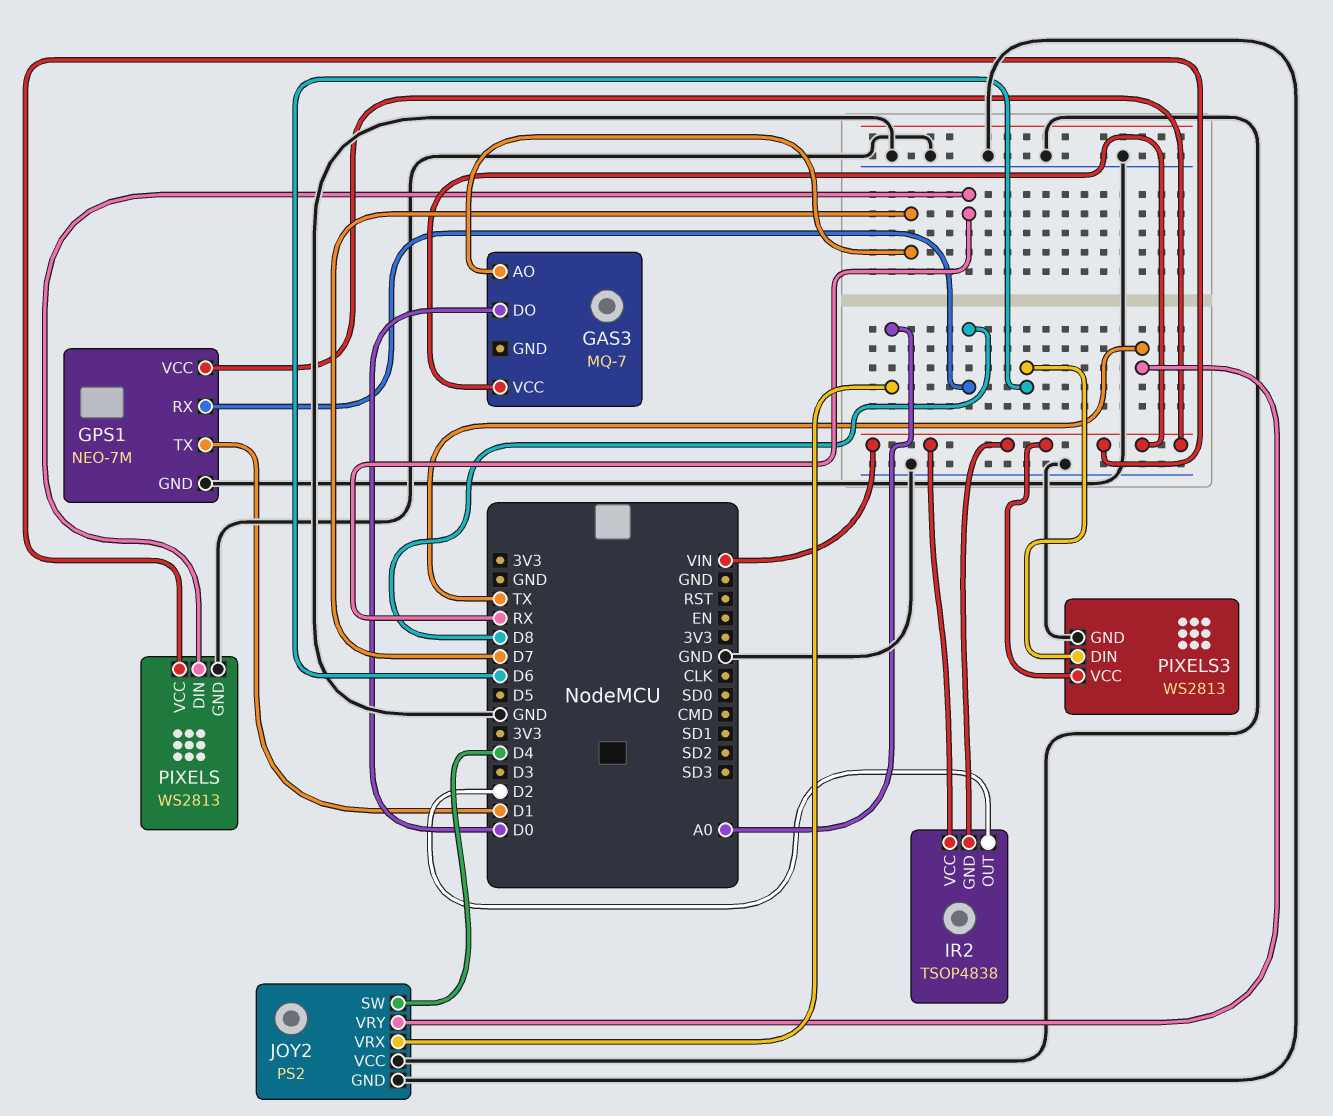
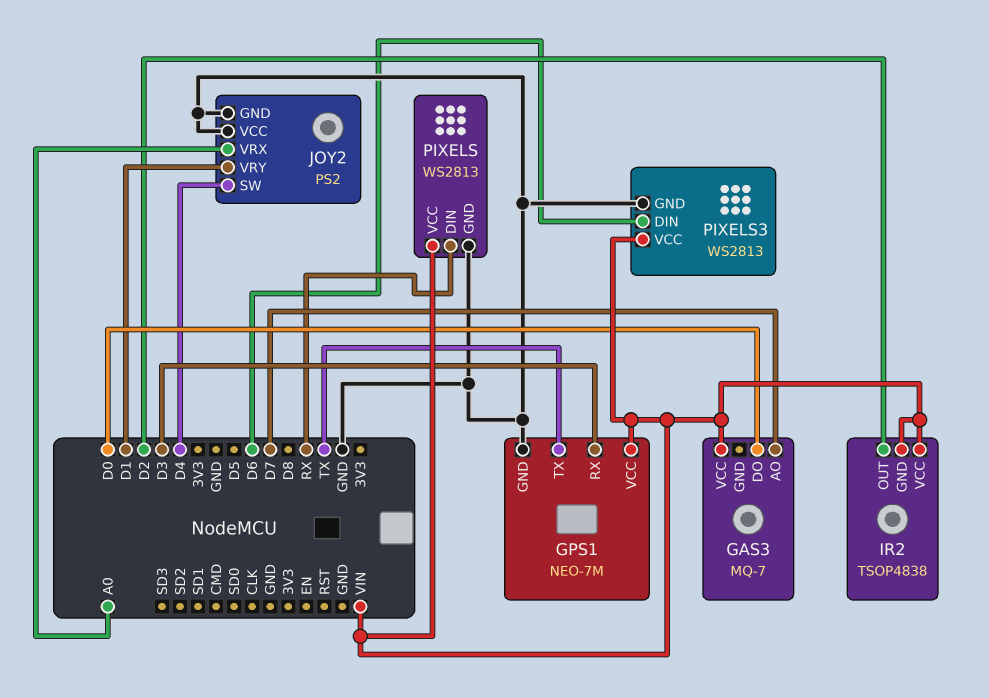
GPS1 pin RX: D8 -> D3
GPS1 pin TX: D1 -> TX
JOY2 pin VRY: TX -> D1

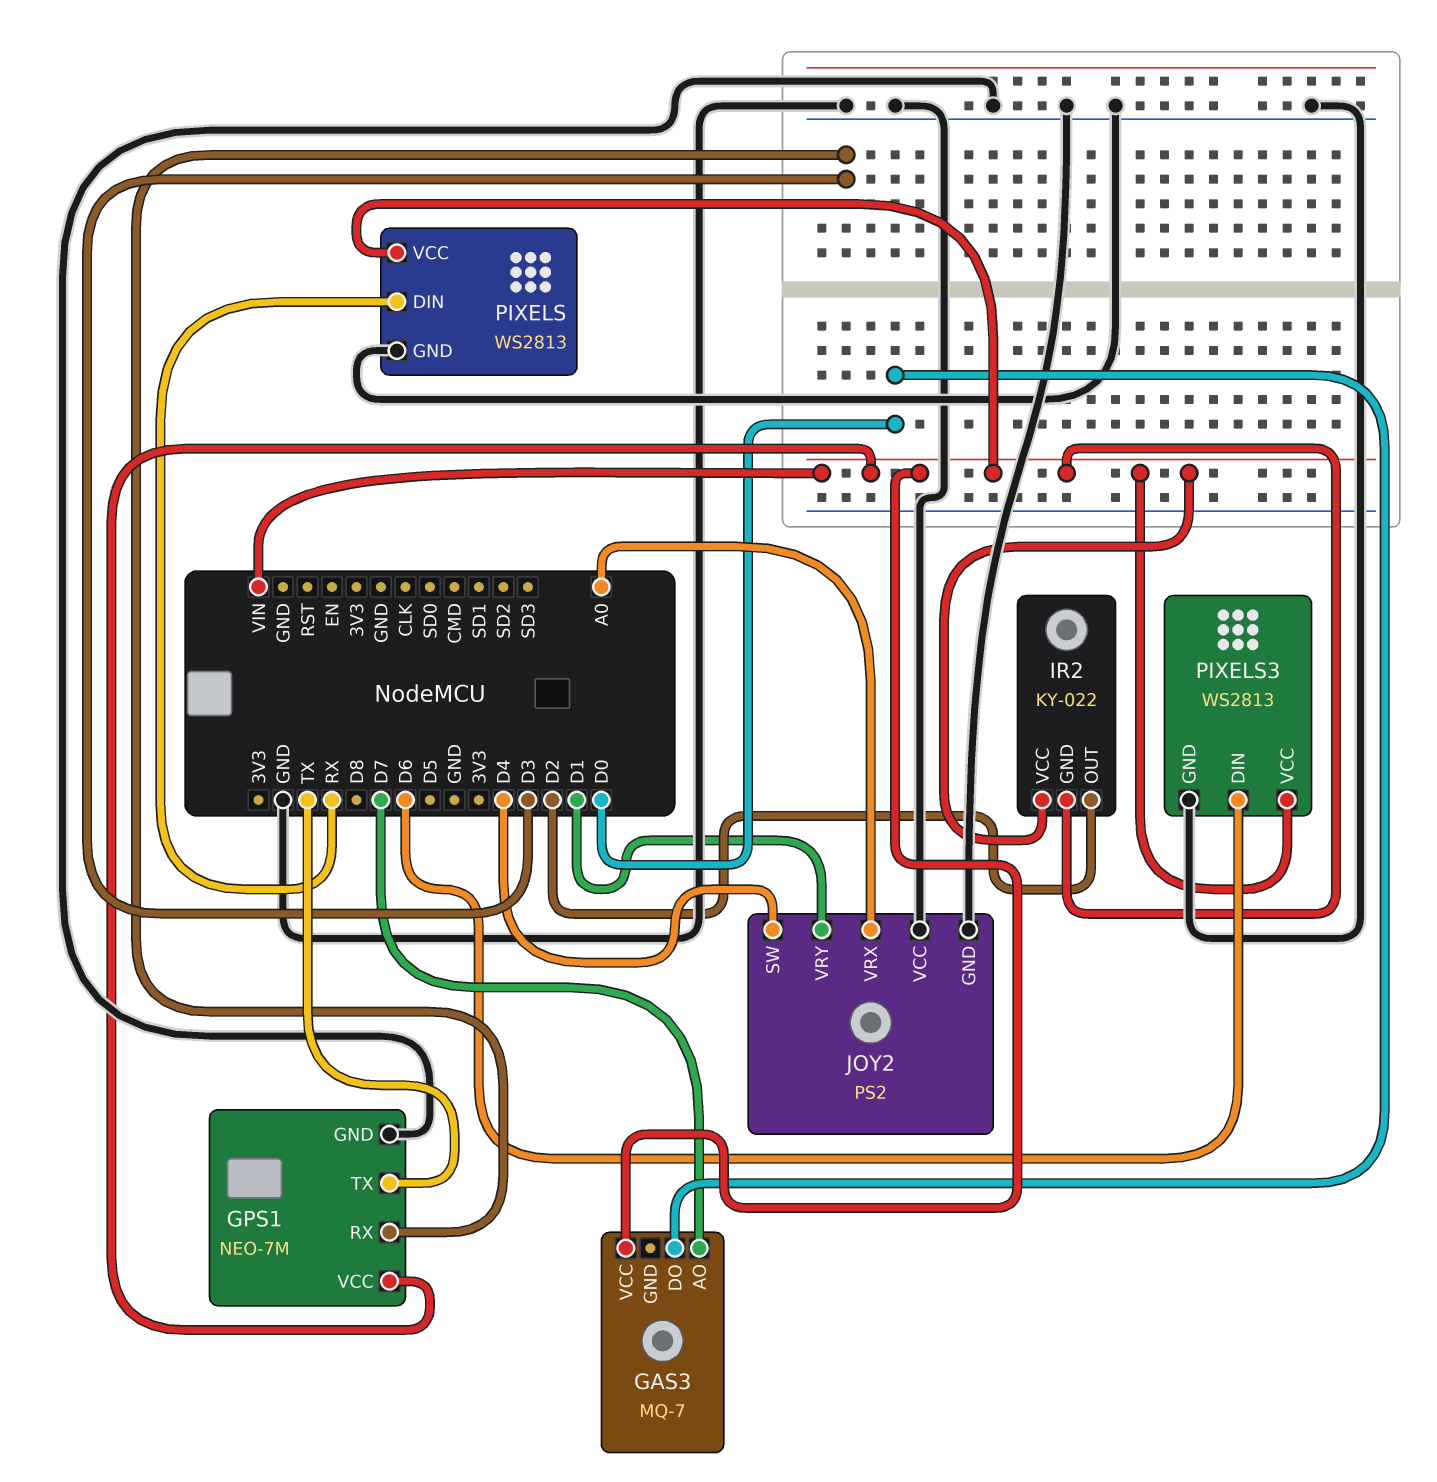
IR2: TSOP4838 -> KY-022

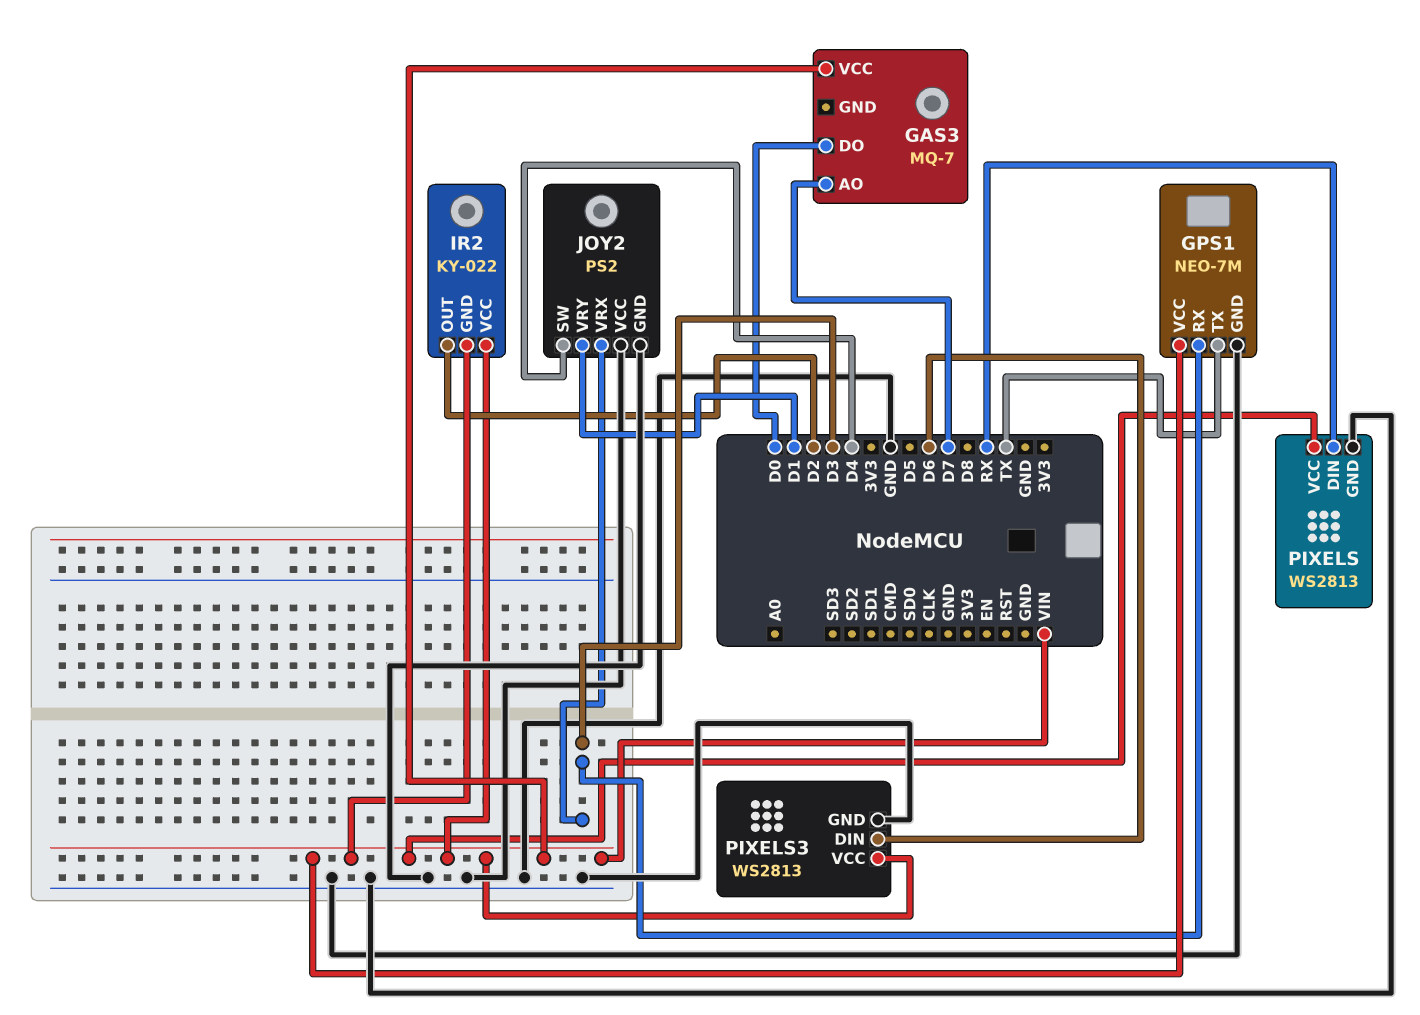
JOY2 pin VRX: A0 -> D3

